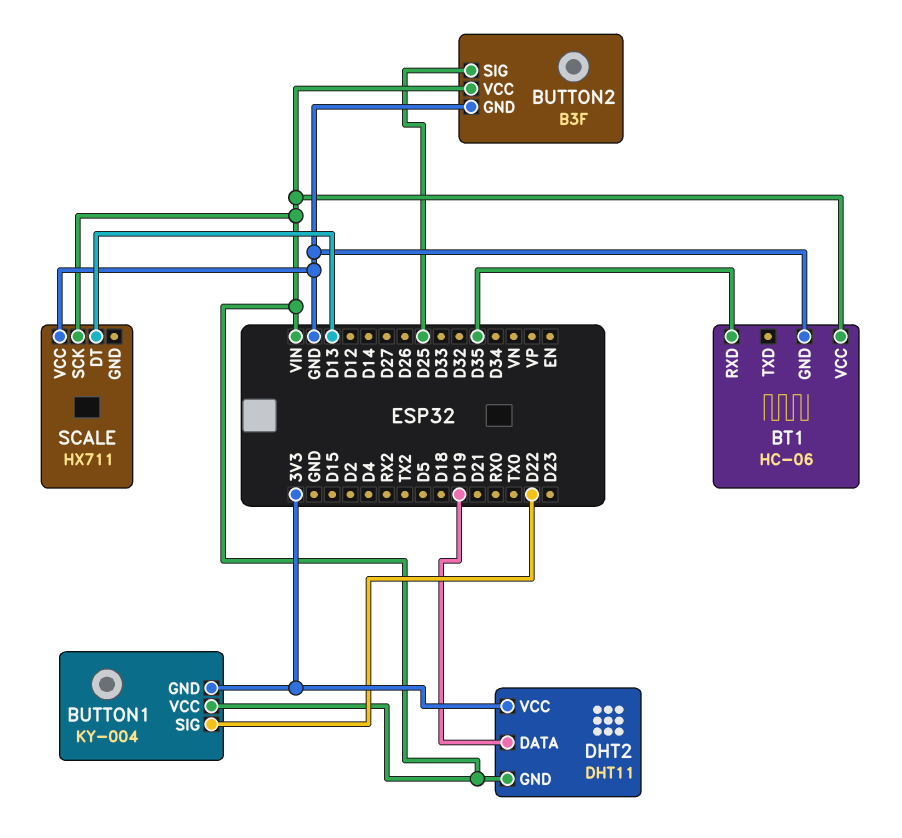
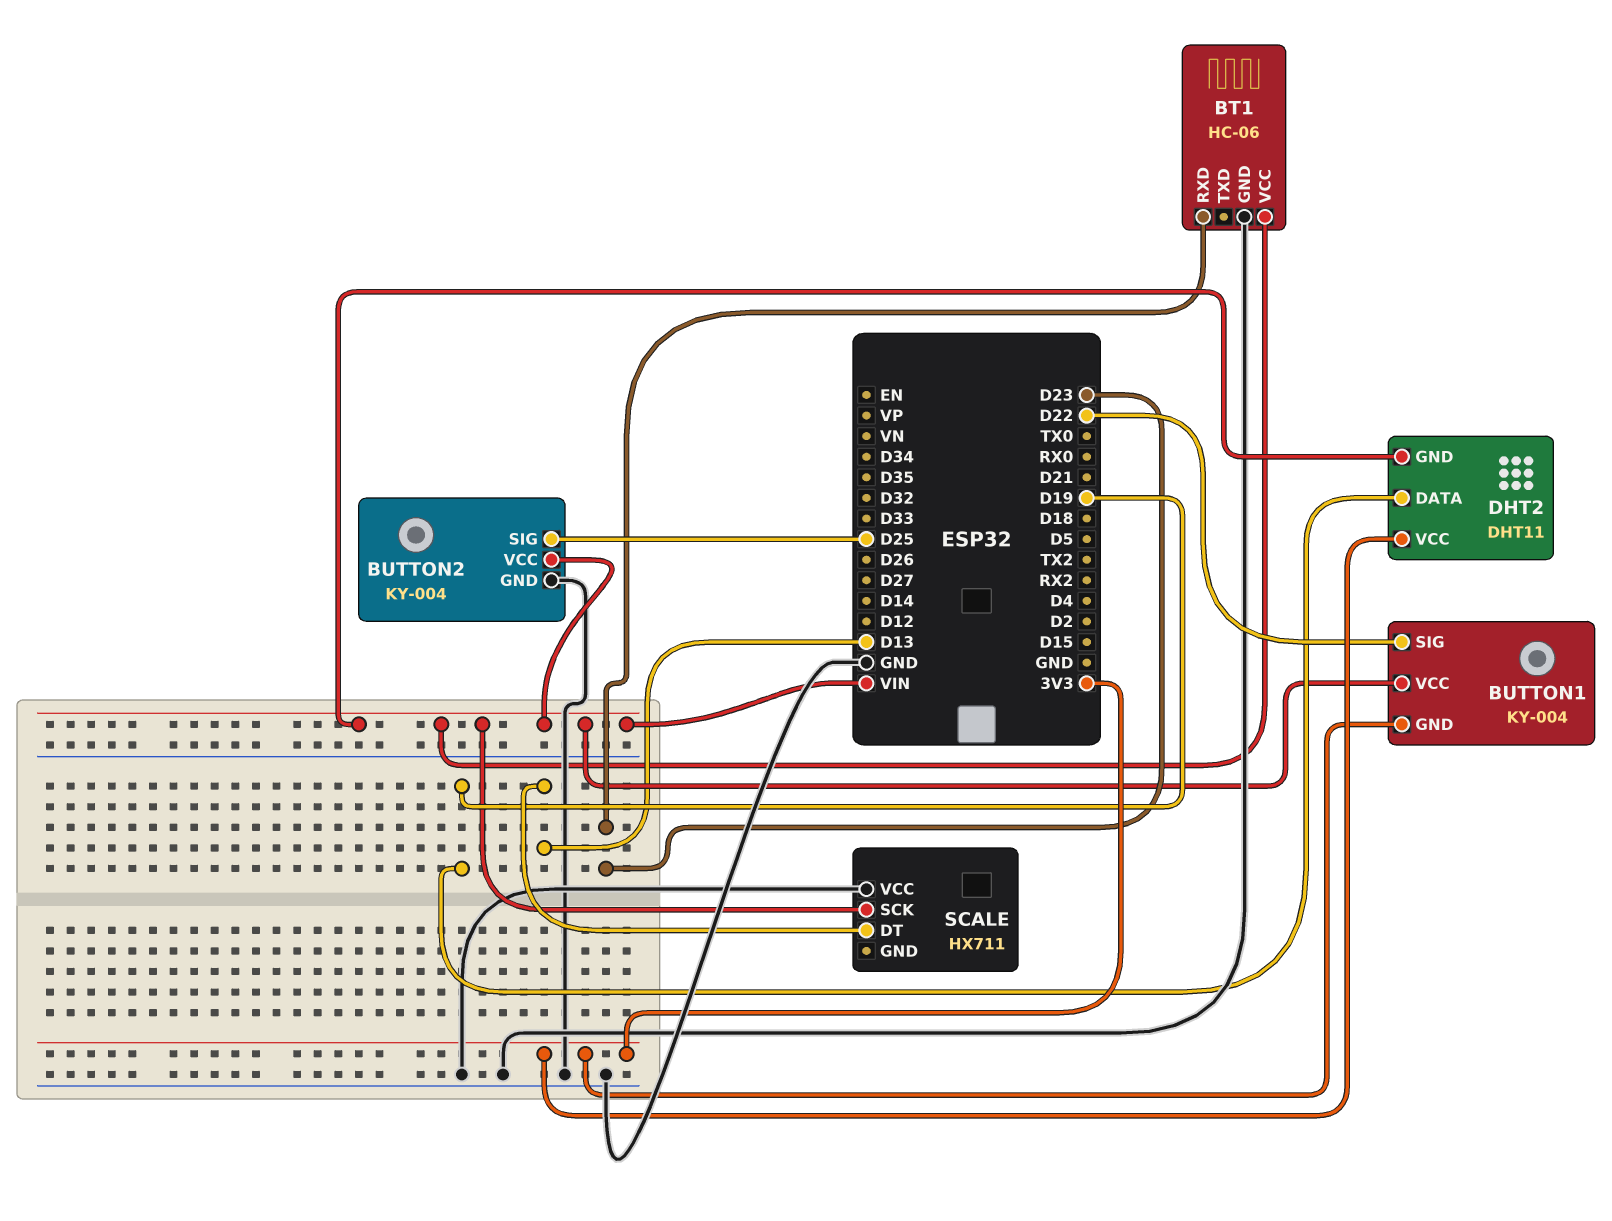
BT1 pin RXD: D35 -> D23
BUTTON2: B3F -> KY-004

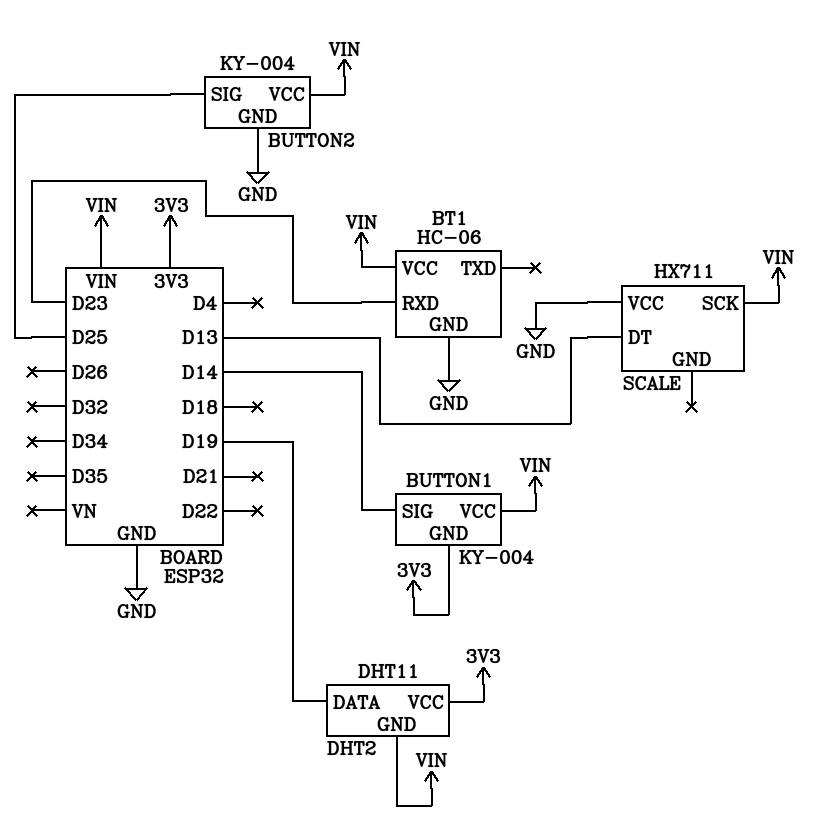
BUTTON1 pin SIG: D22 -> D14

